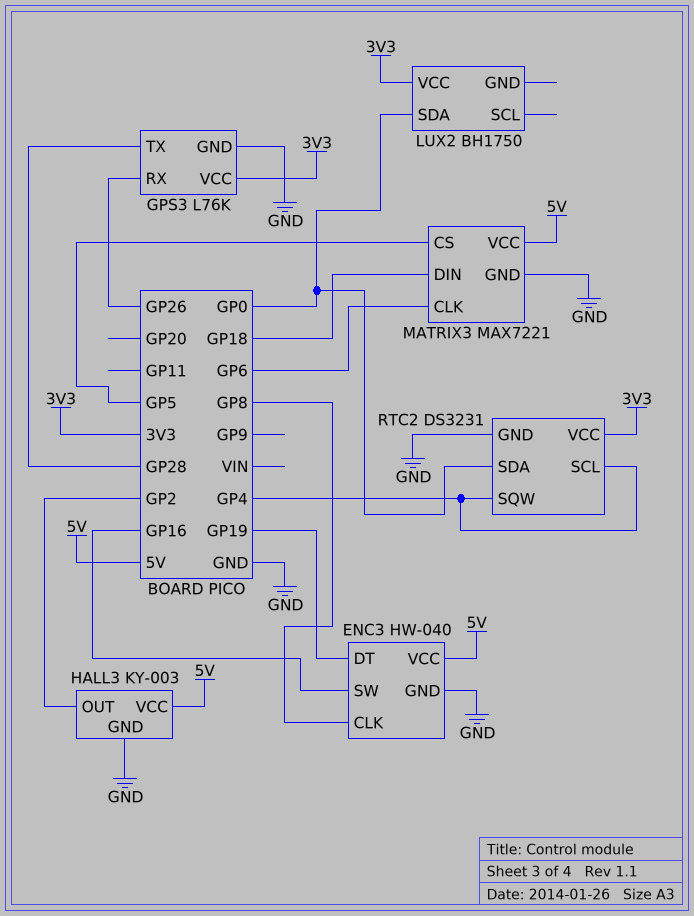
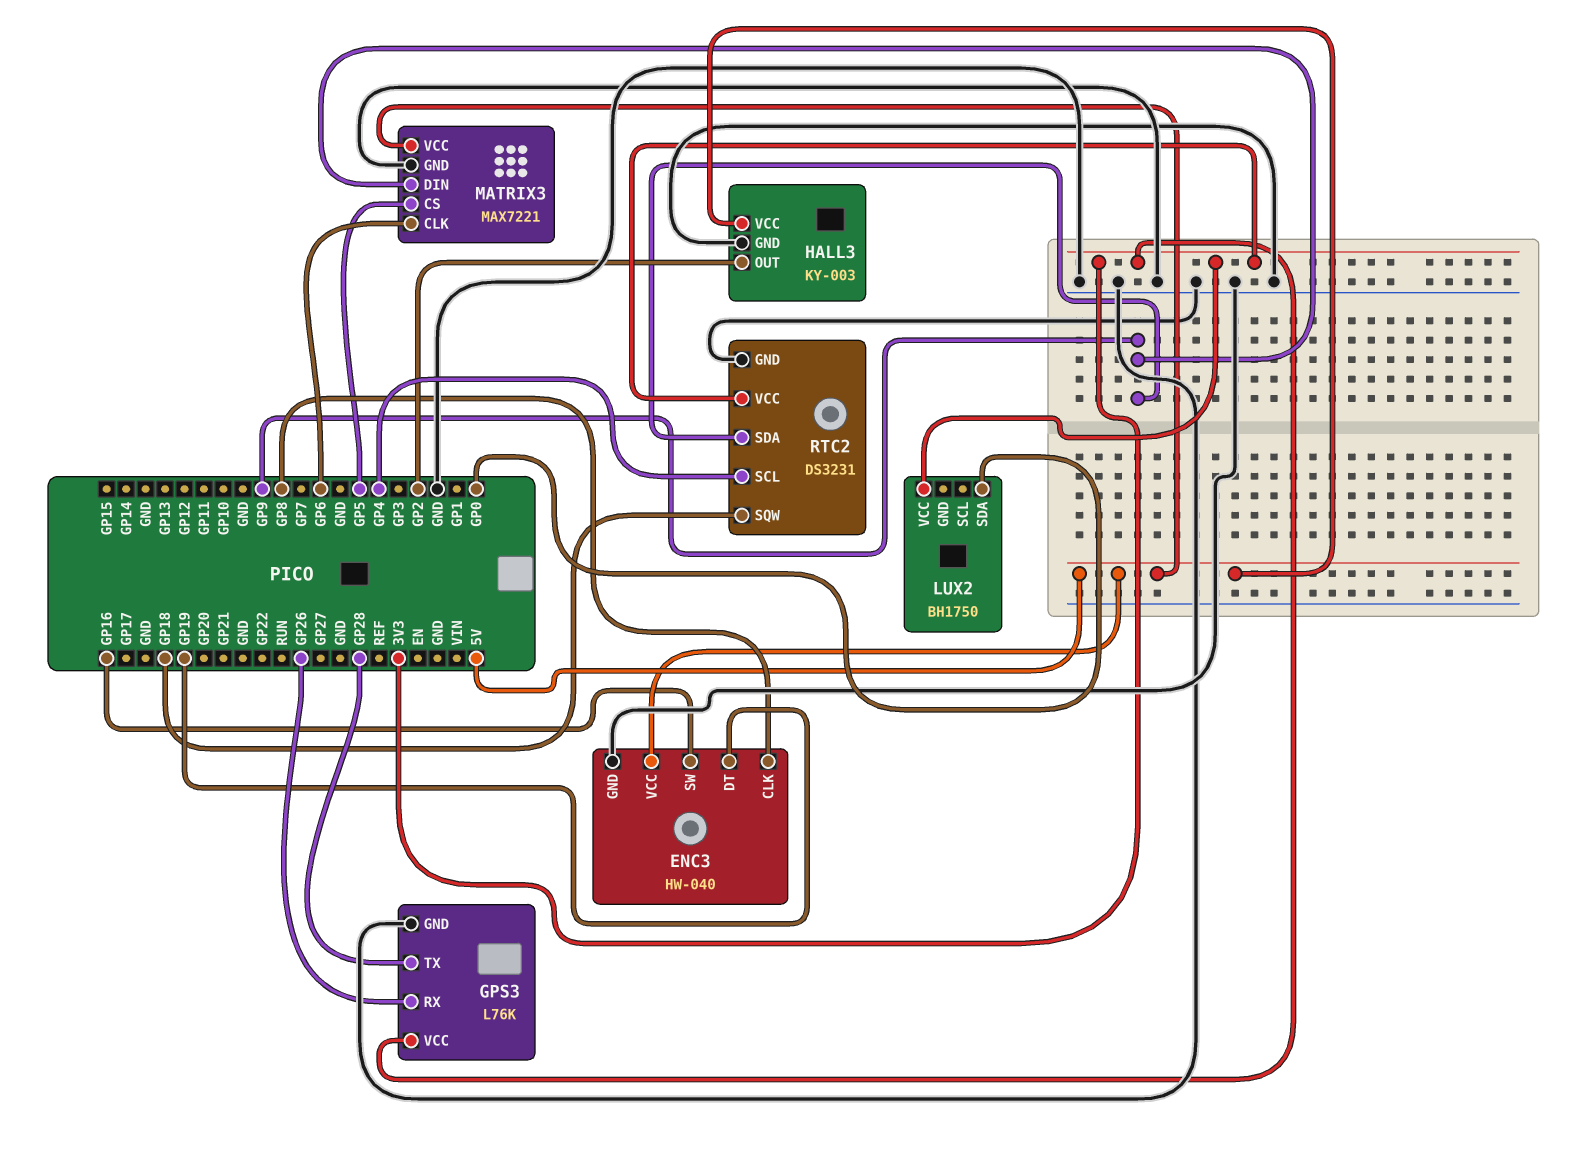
MATRIX3 pin DIN: GP18 -> GP9
RTC2 pin SDA: GP0 -> GP9
RTC2 pin SQW: GP4 -> GP18

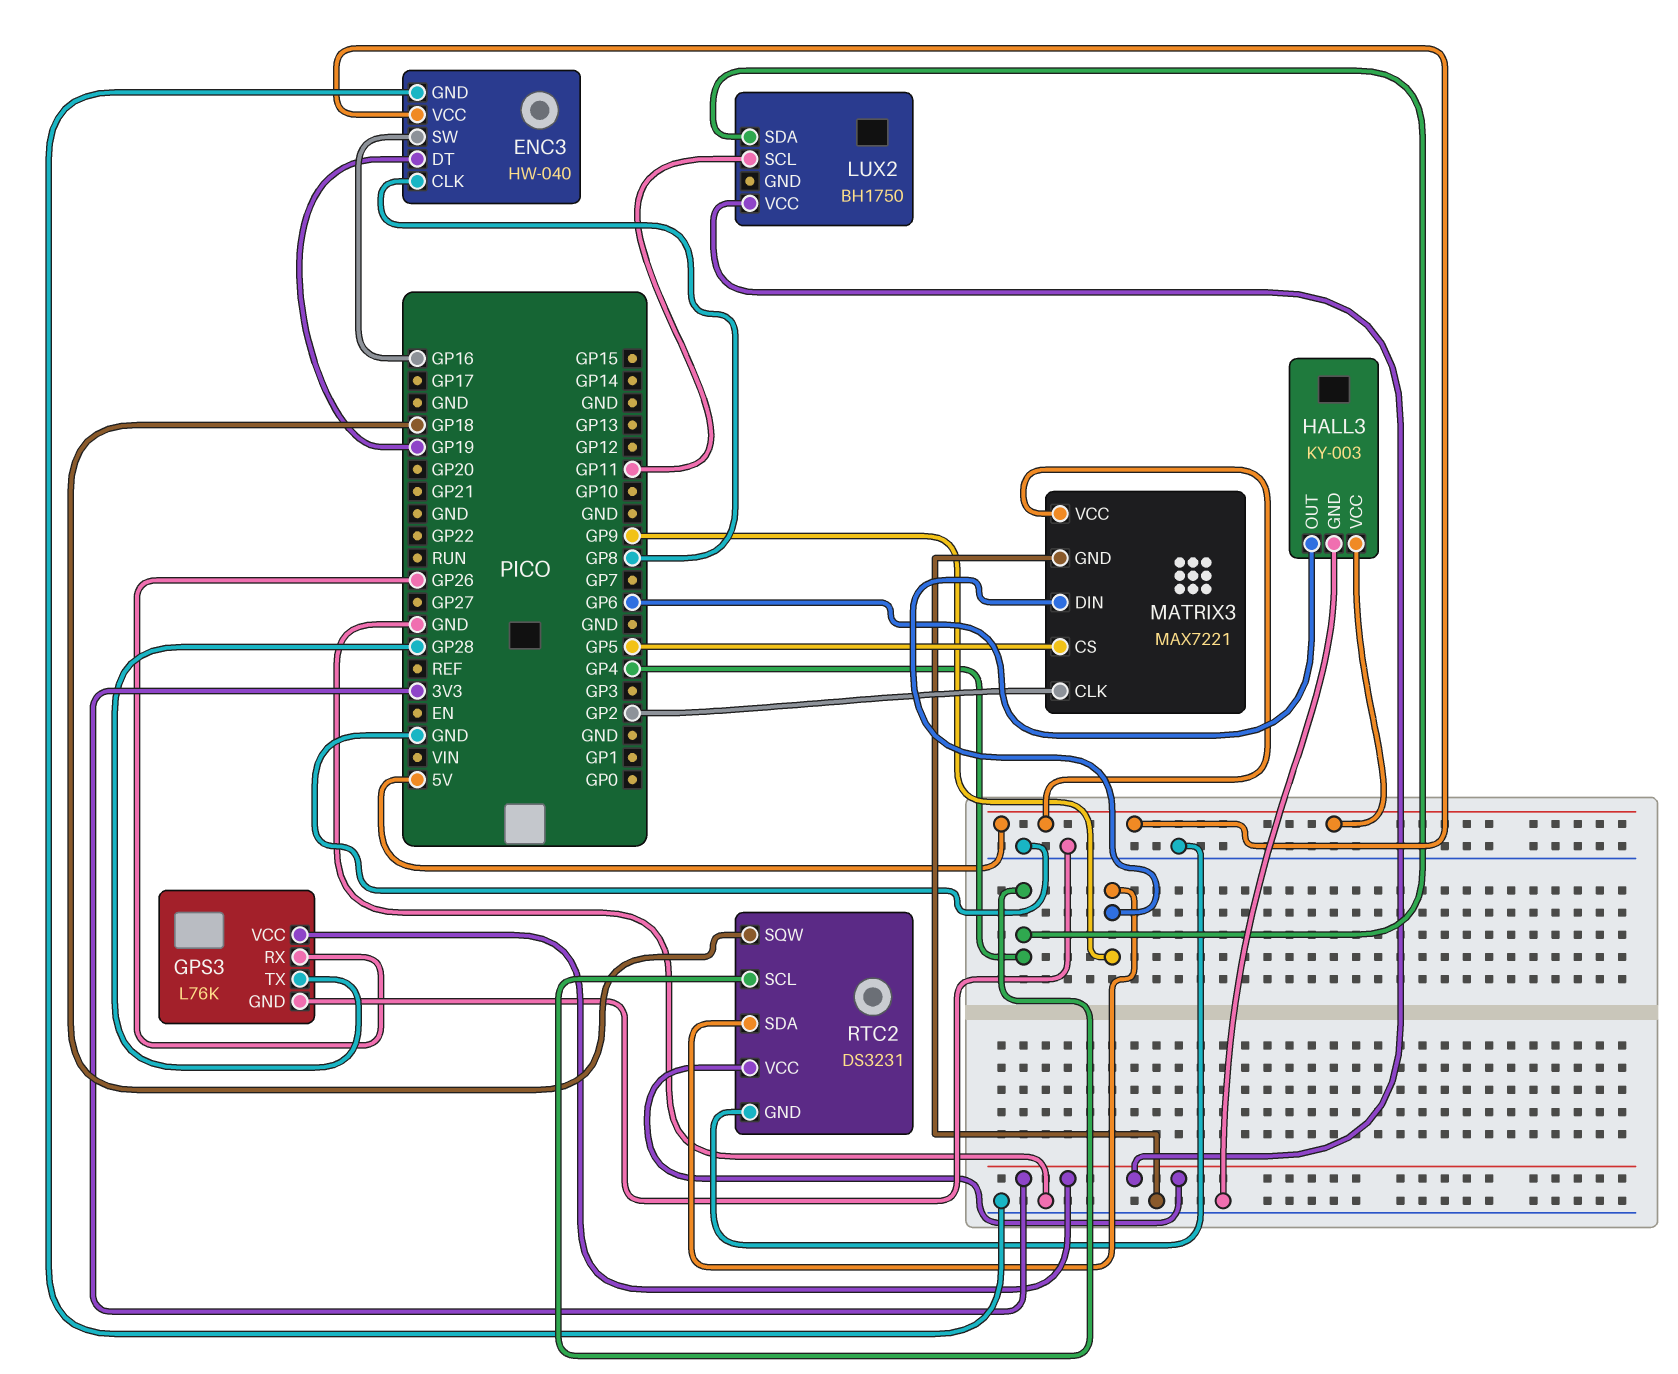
HALL3 pin OUT: GP2 -> GP6
LUX2 pin SCL: none -> GP11
LUX2 pin SDA: GP0 -> GP4
MATRIX3 pin CLK: GP6 -> GP2

